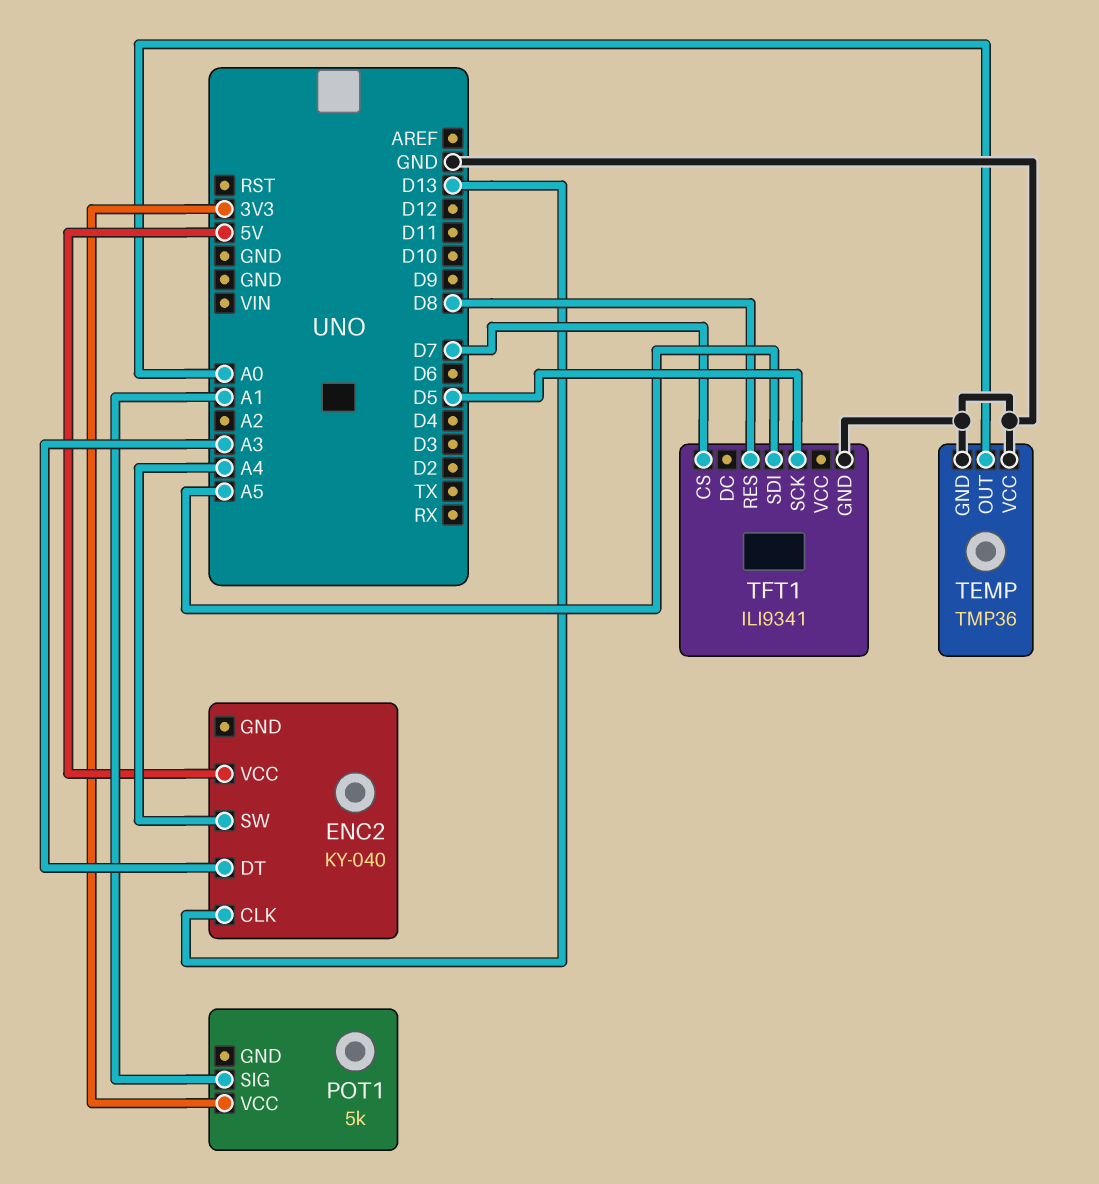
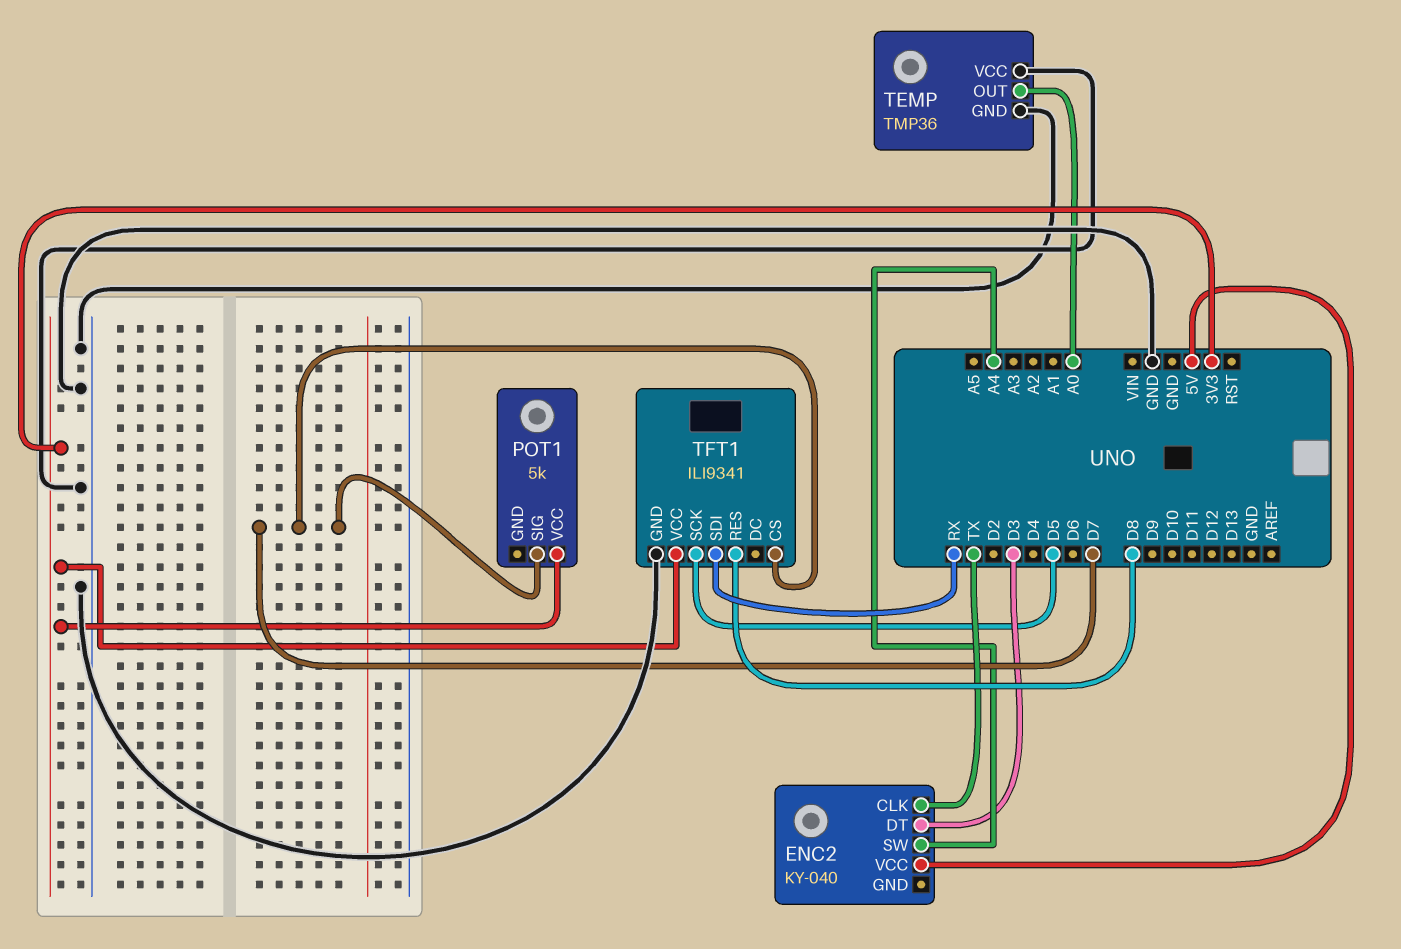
ENC2 pin CLK: D13 -> TX
ENC2 pin DT: A3 -> D3
POT1 pin SIG: A1 -> D7
TFT1 pin SDI: A5 -> RX
TFT1 pin VCC: none -> 3V3

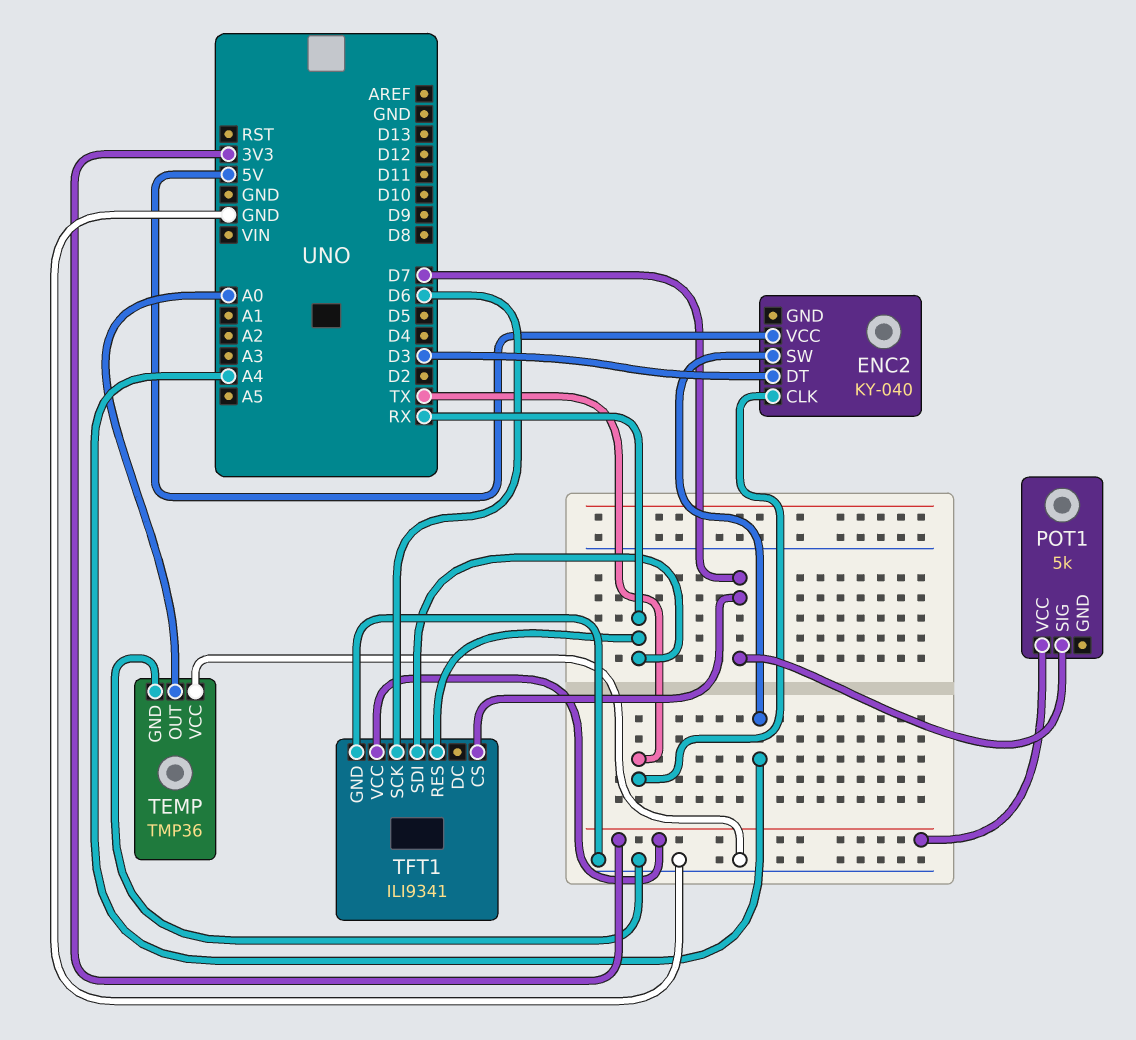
TFT1 pin RES: D8 -> RX
TFT1 pin SCK: D5 -> D6

